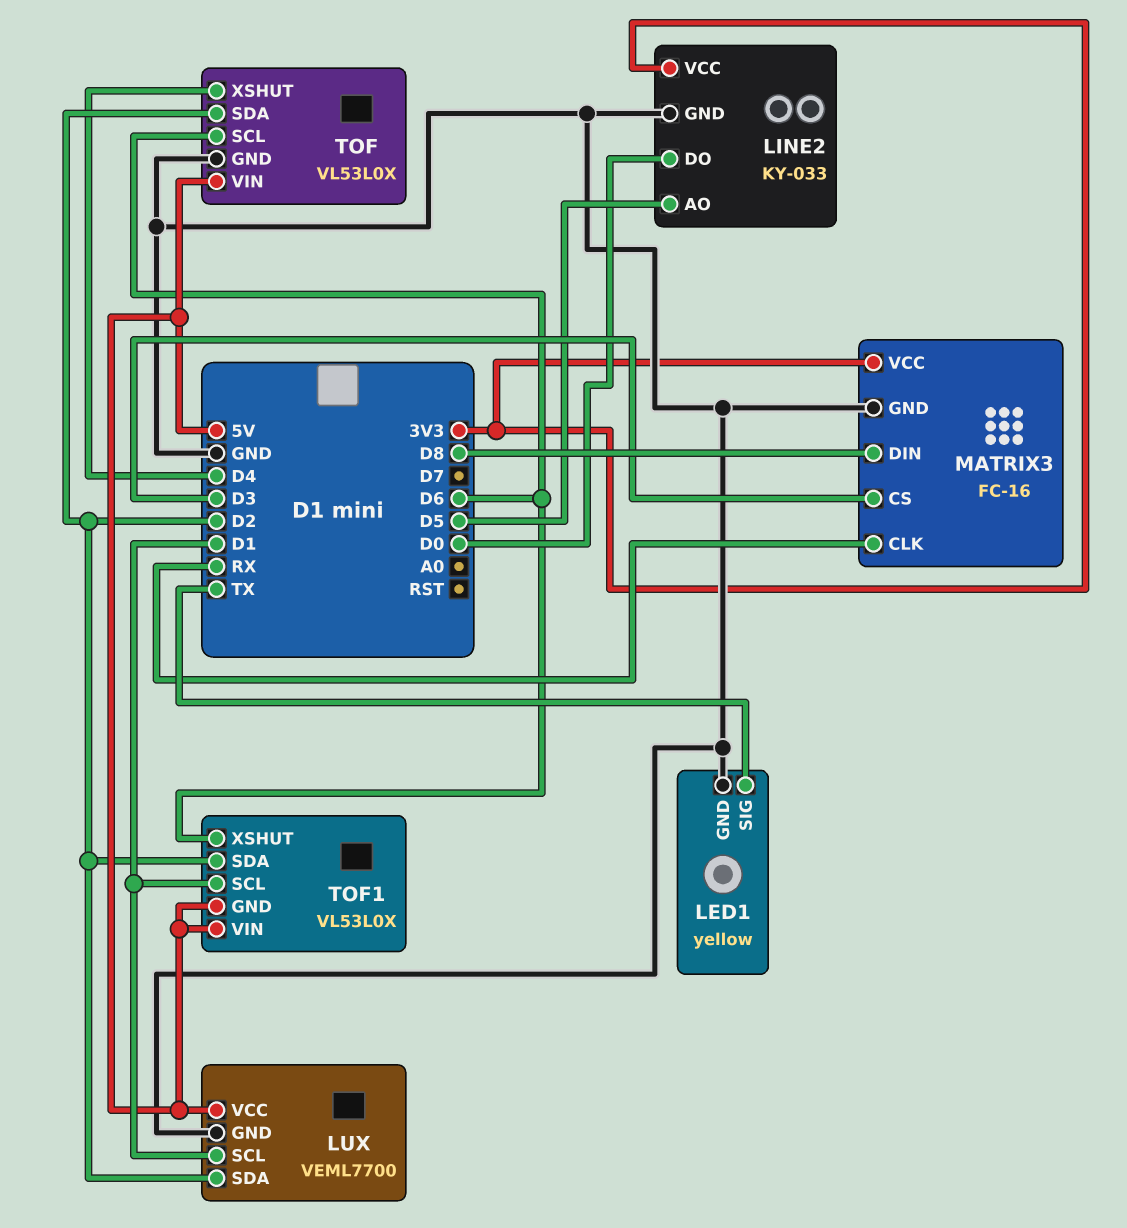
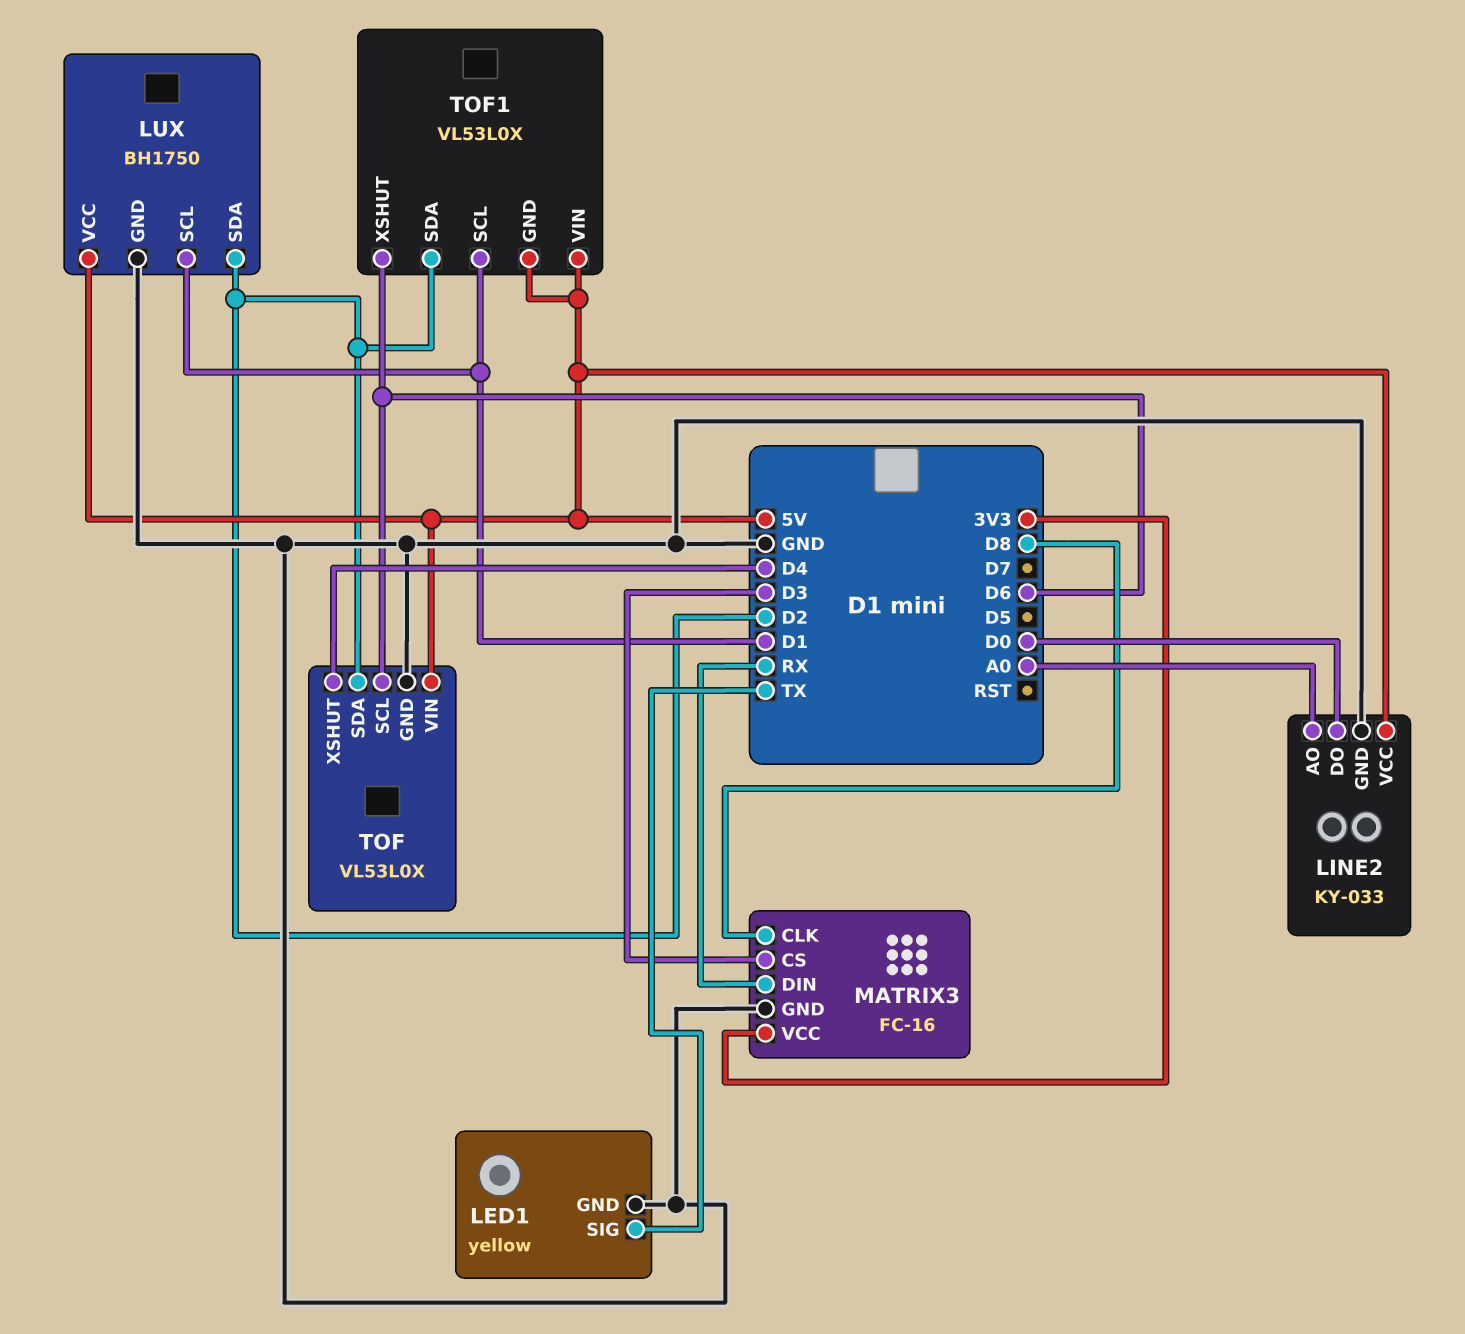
LINE2 pin AO: D5 -> A0
LINE2 pin VCC: 3V3 -> 5V
LUX: VEML7700 -> BH1750
MATRIX3 pin CLK: RX -> D8
MATRIX3 pin DIN: D8 -> RX

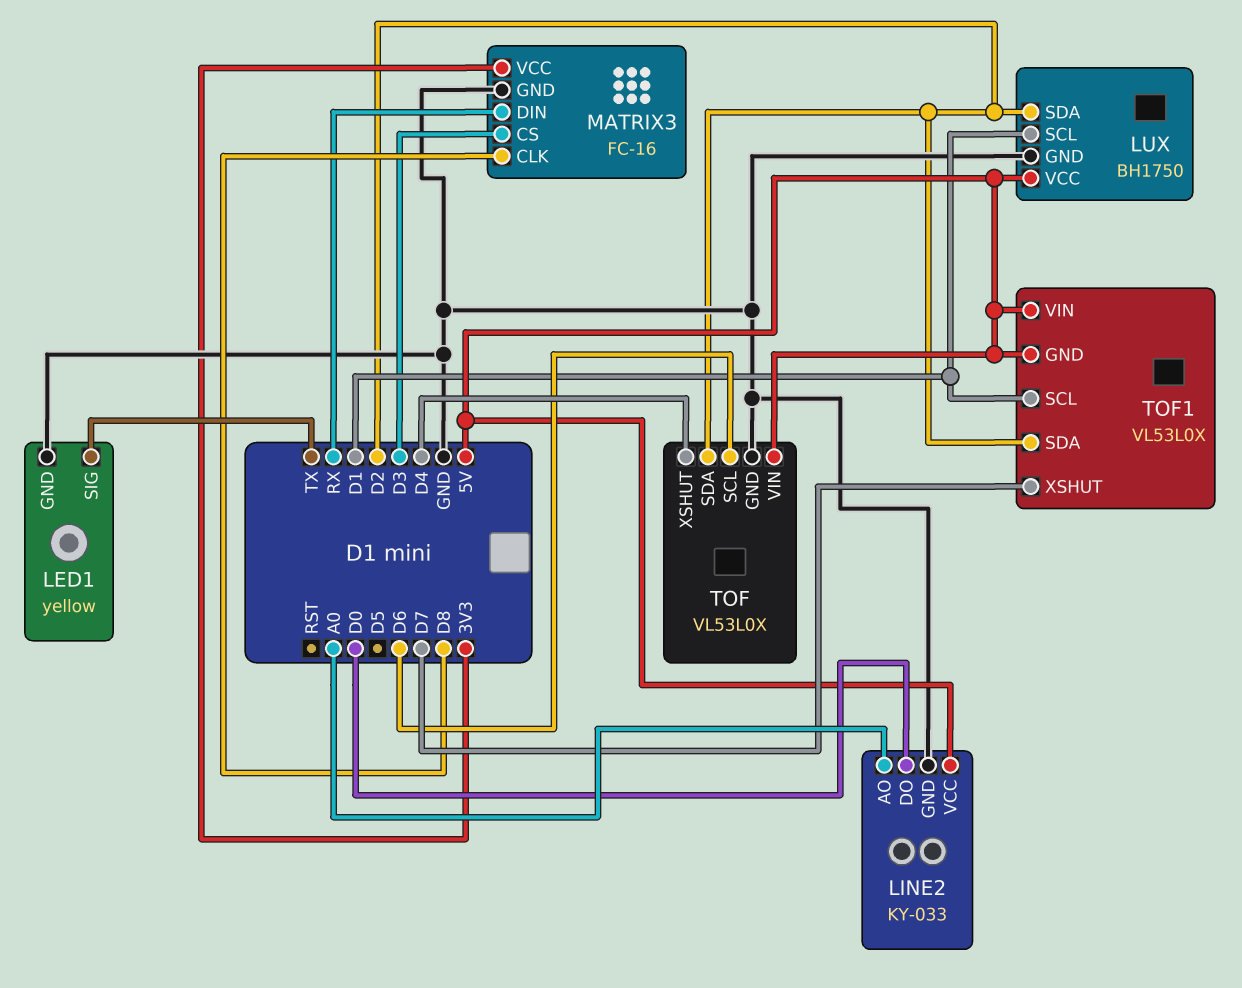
TOF1 pin XSHUT: D6 -> D7

